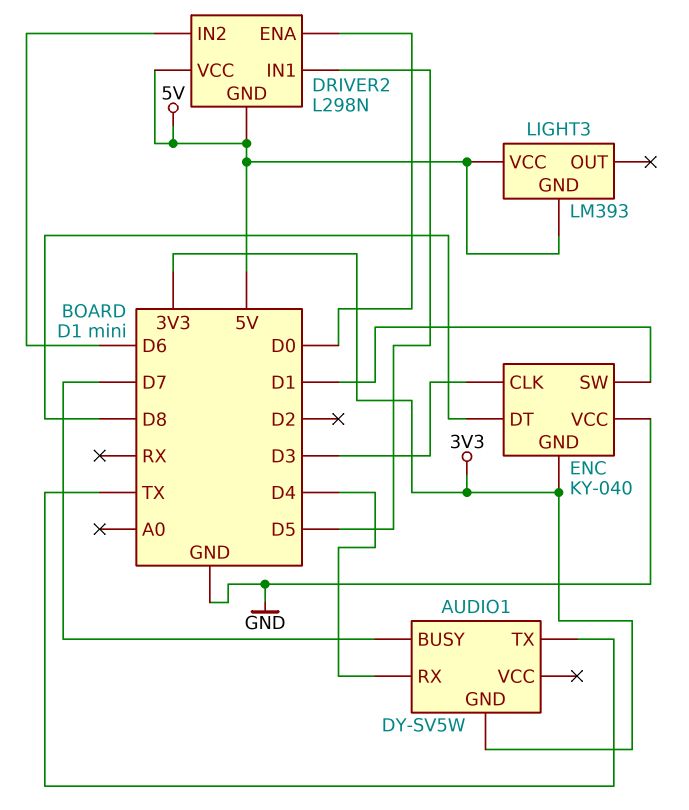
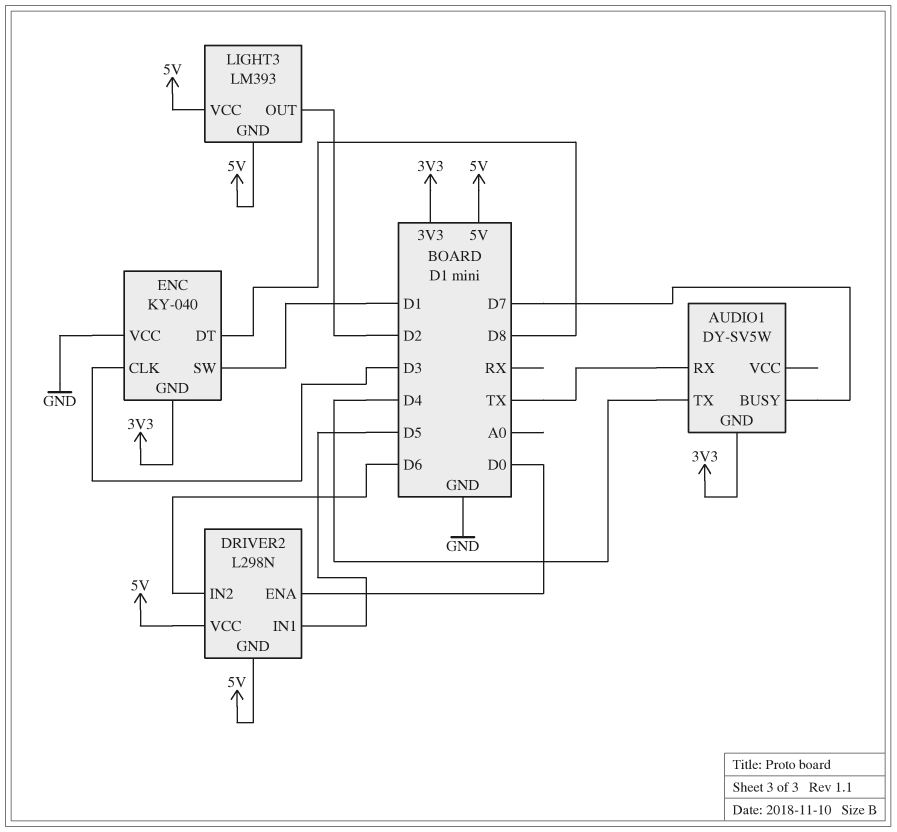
AUDIO1 pin RX: D4 -> TX
AUDIO1 pin TX: TX -> D4
LIGHT3 pin OUT: none -> D2

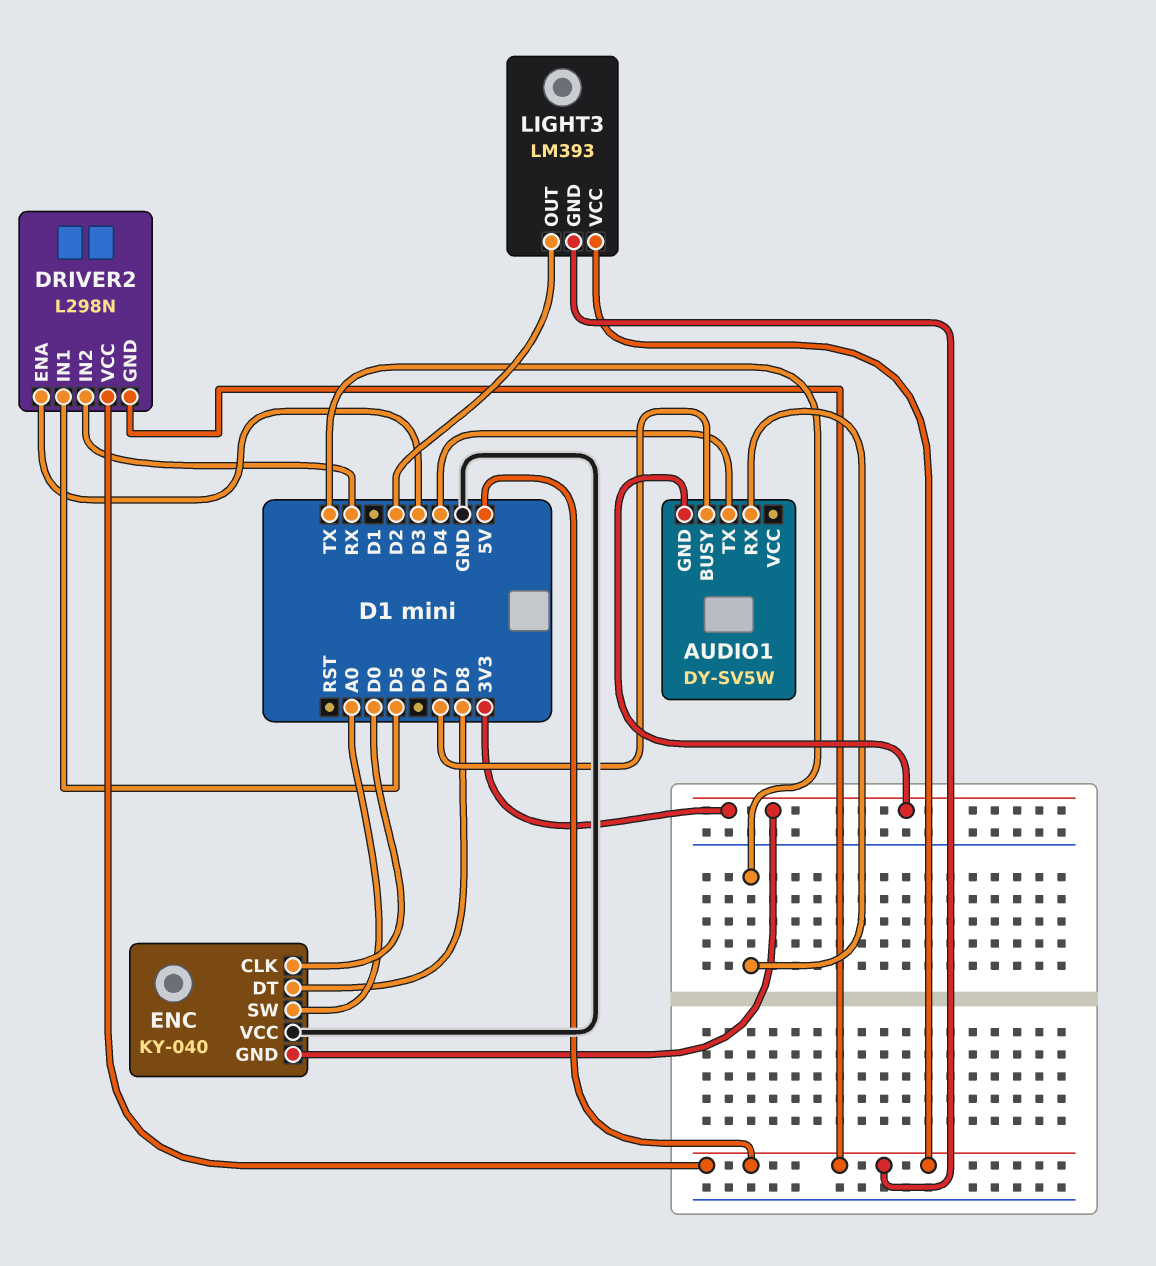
DRIVER2 pin ENA: D0 -> D3
DRIVER2 pin IN2: D6 -> RX
ENC pin CLK: D3 -> D0
ENC pin SW: D1 -> A0

